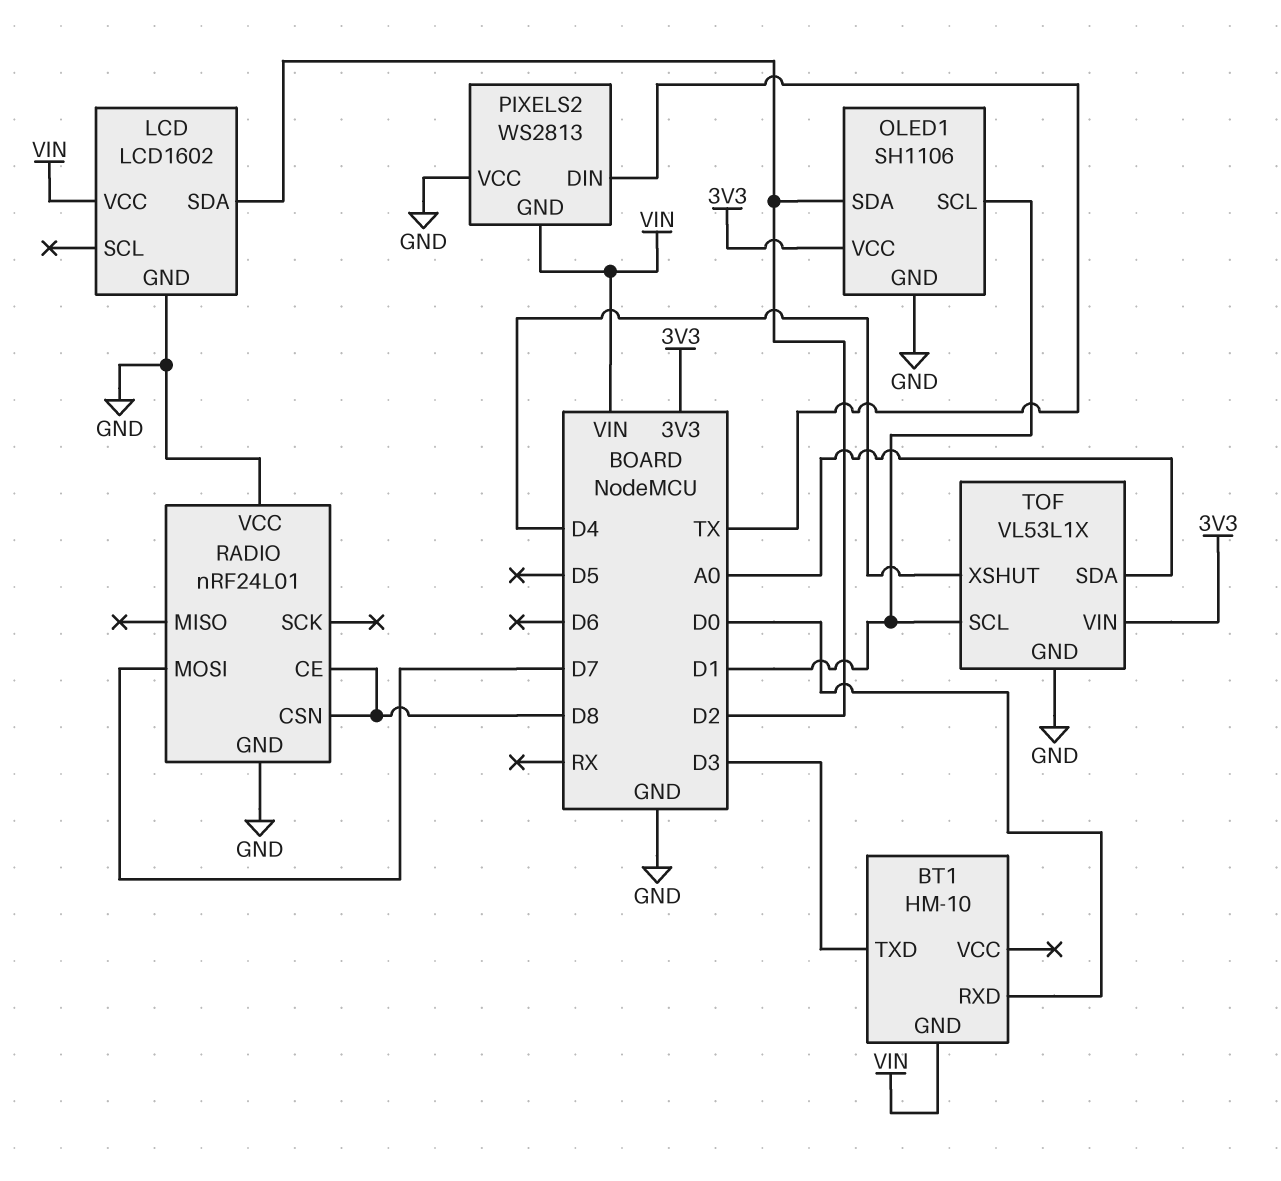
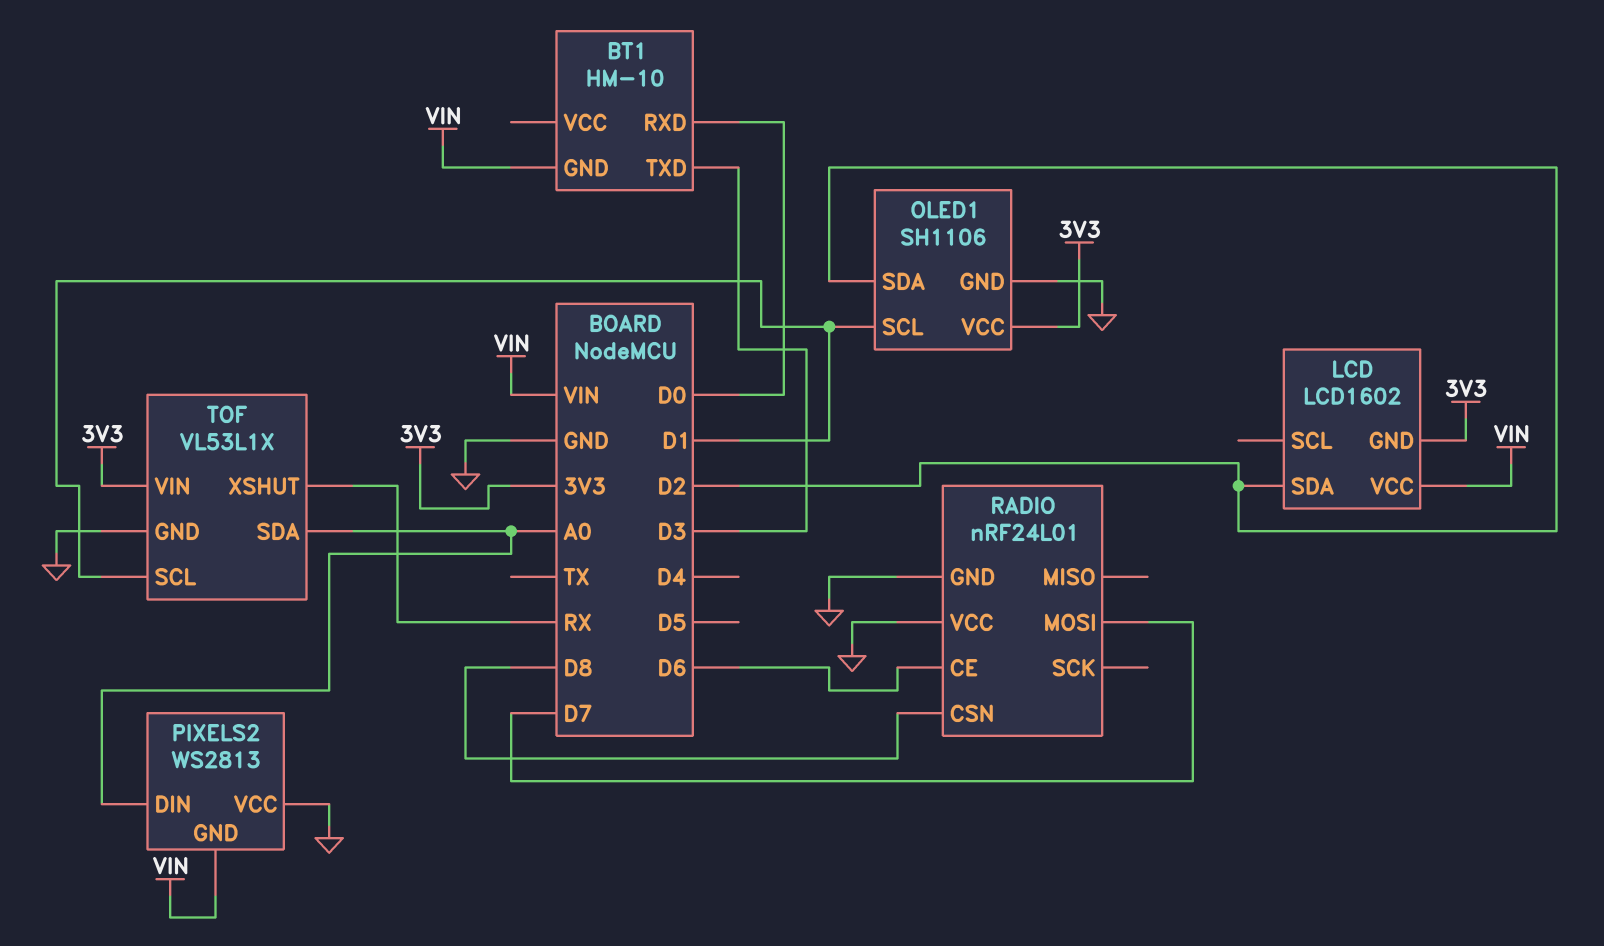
LCD pin GND: GND -> 3V3
PIXELS2 pin DIN: TX -> A0
RADIO pin CE: D8 -> D6
TOF pin XSHUT: D4 -> RX

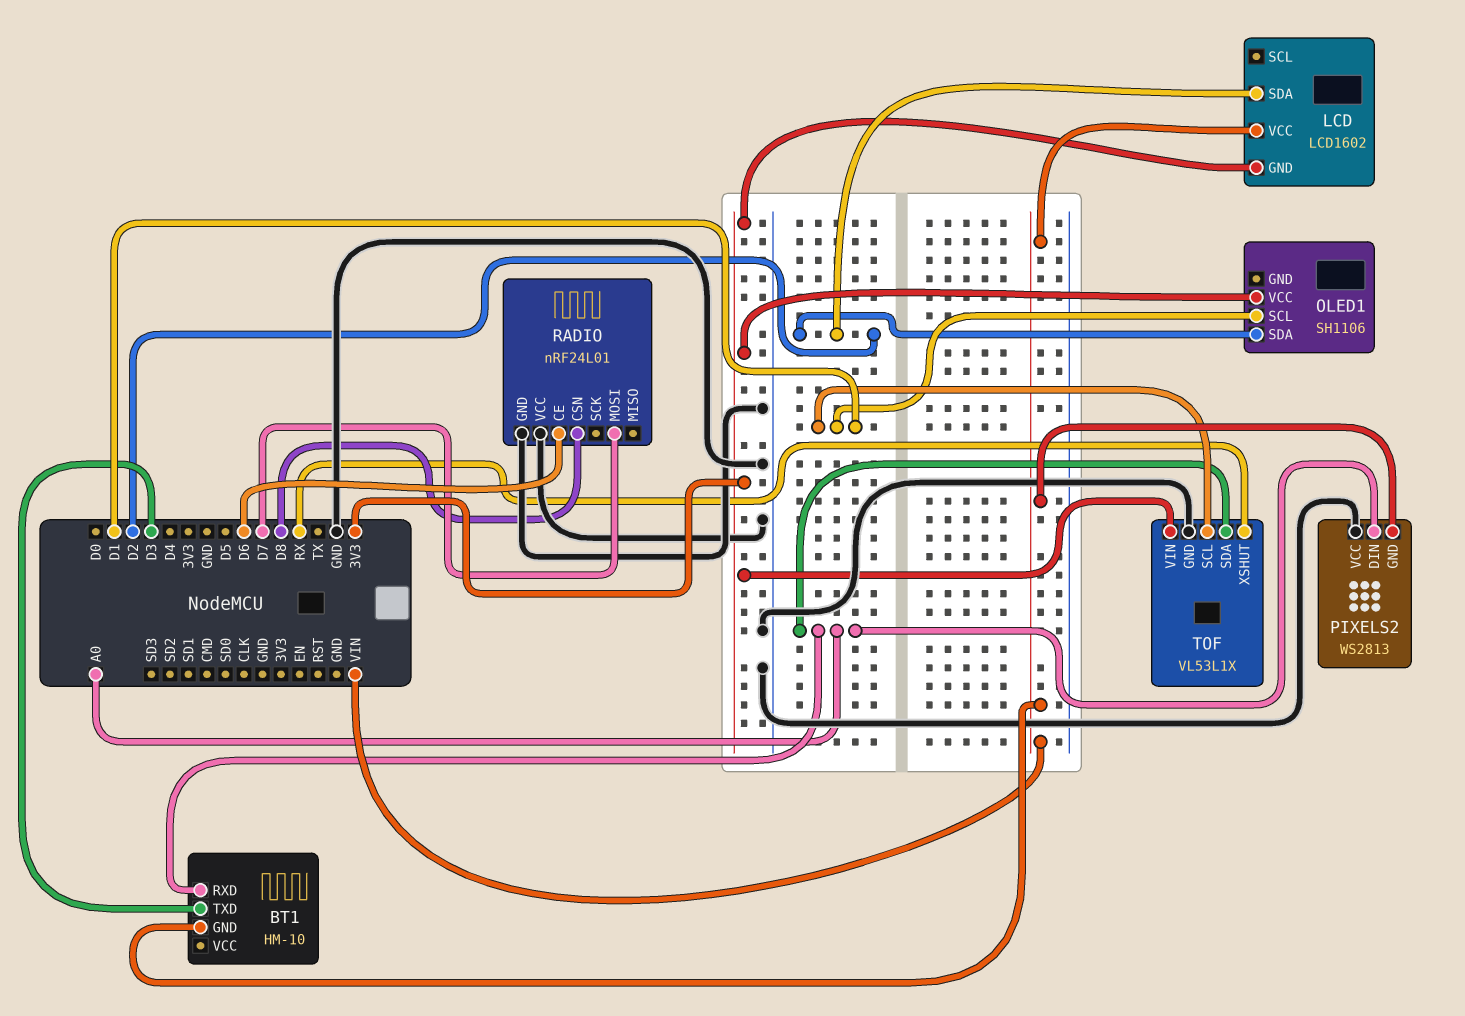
BT1 pin RXD: D0 -> A0
OLED1 pin GND: GND -> none

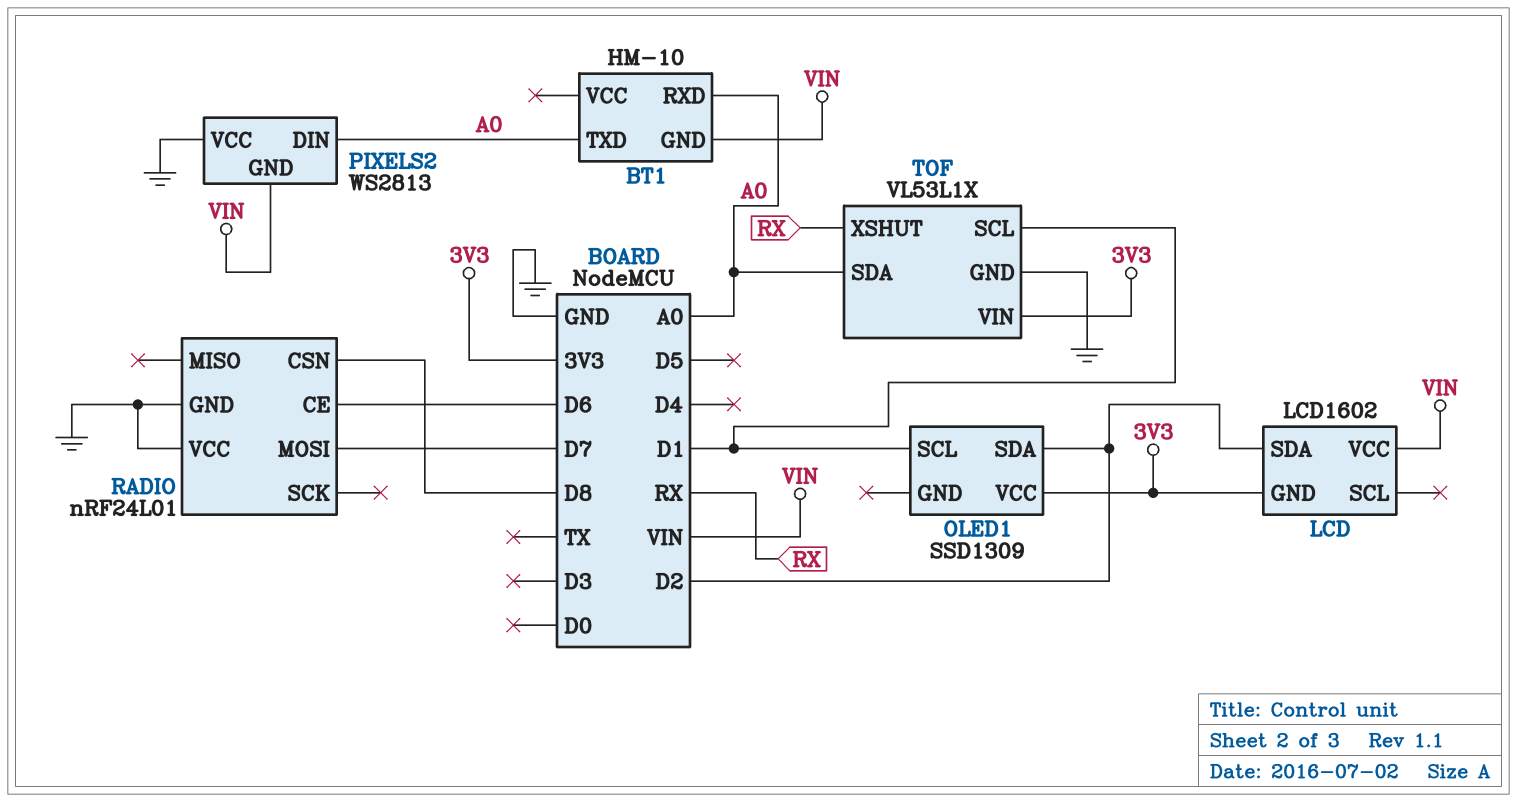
BT1 pin TXD: D3 -> A0
OLED1: SH1106 -> SSD1309

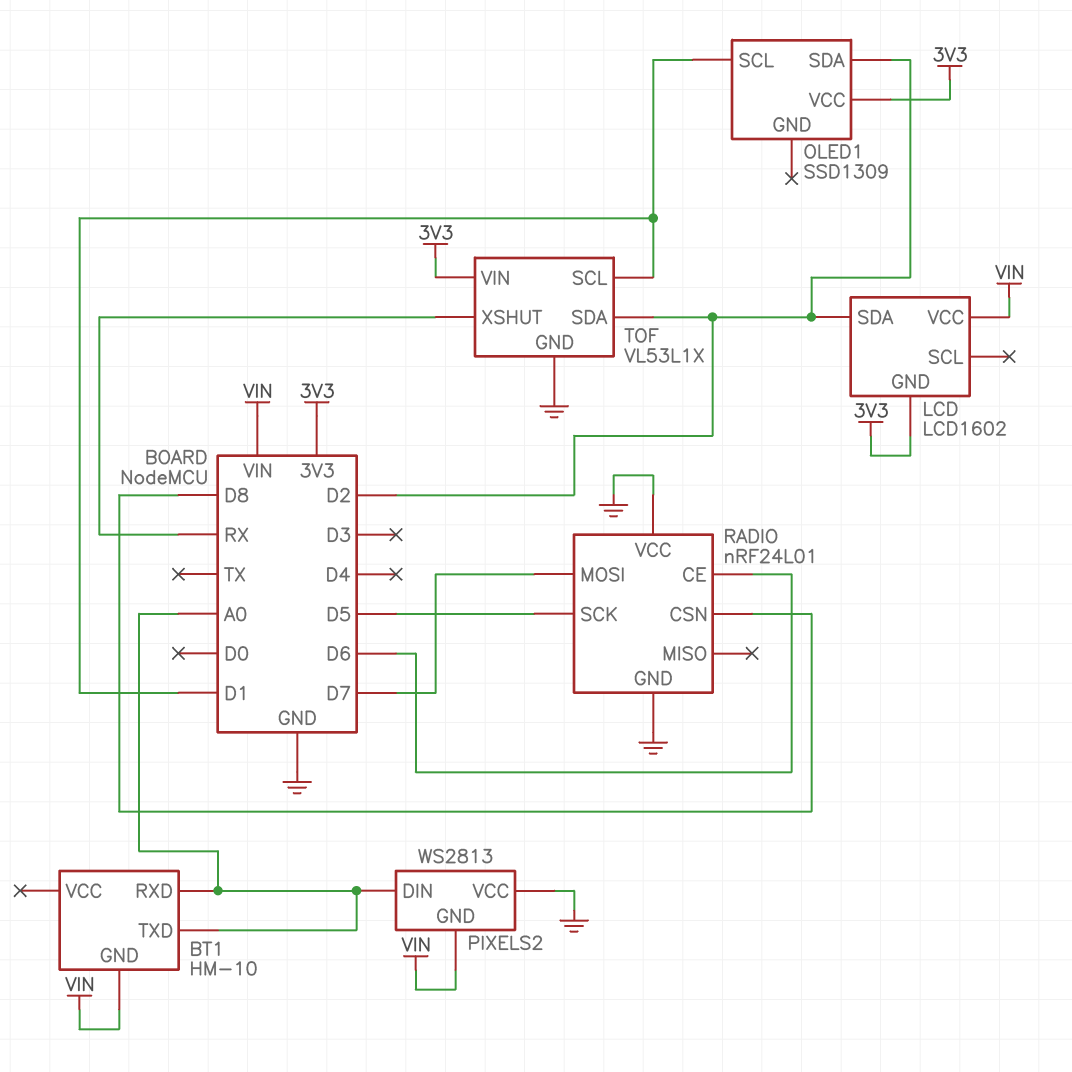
RADIO pin SCK: none -> D5
TOF pin SDA: A0 -> D2

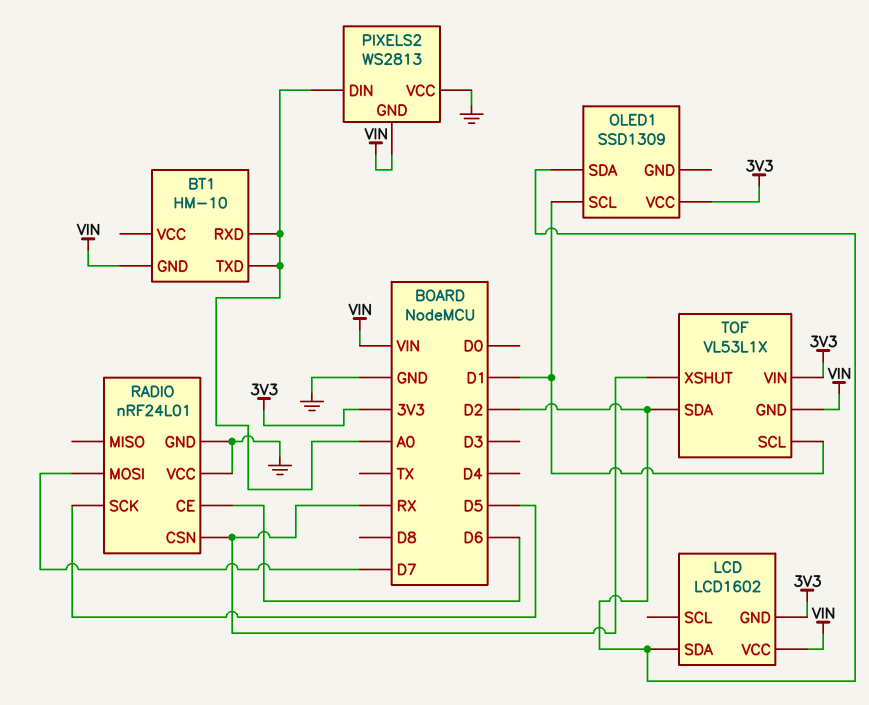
RADIO pin CSN: D8 -> RX
TOF pin GND: GND -> VIN

